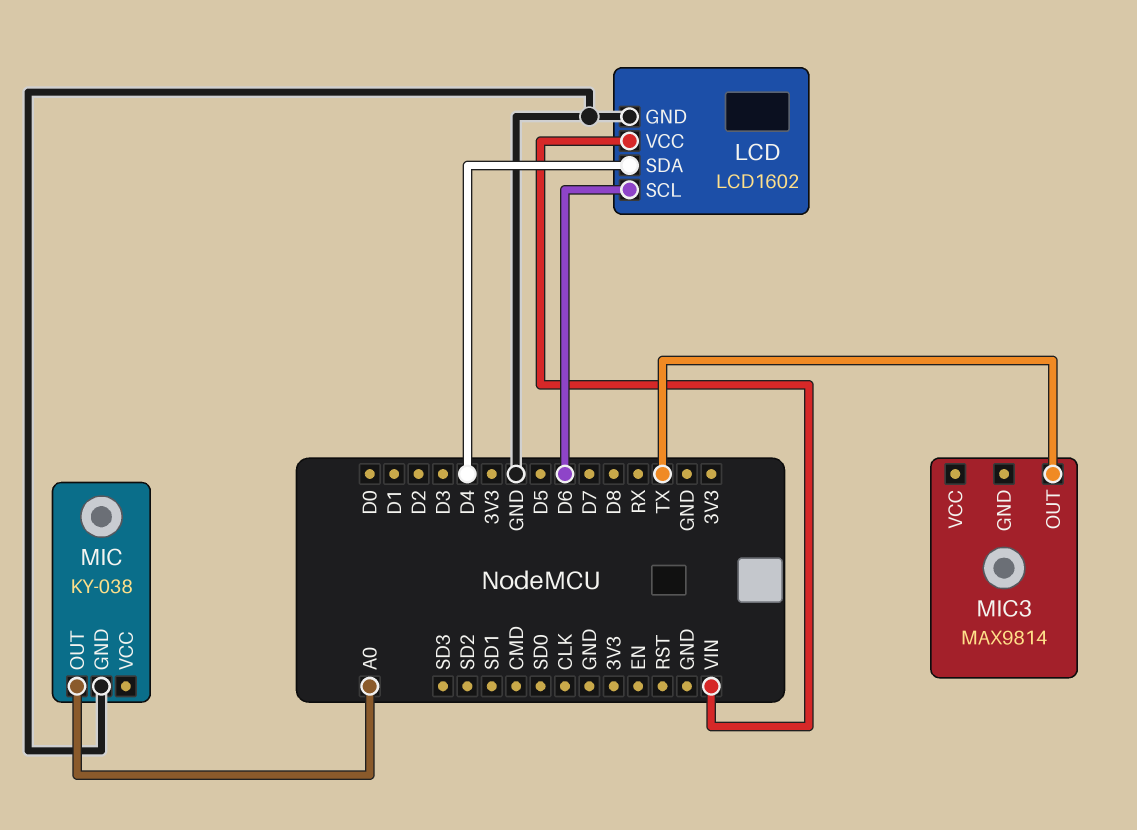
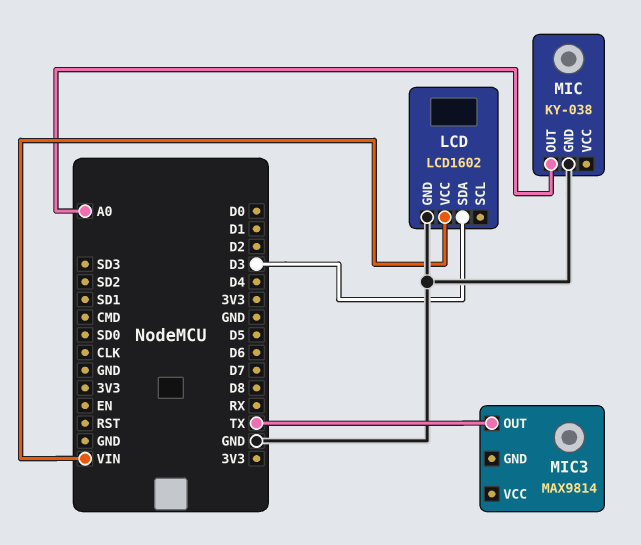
LCD pin SCL: D6 -> none
LCD pin SDA: D4 -> D3

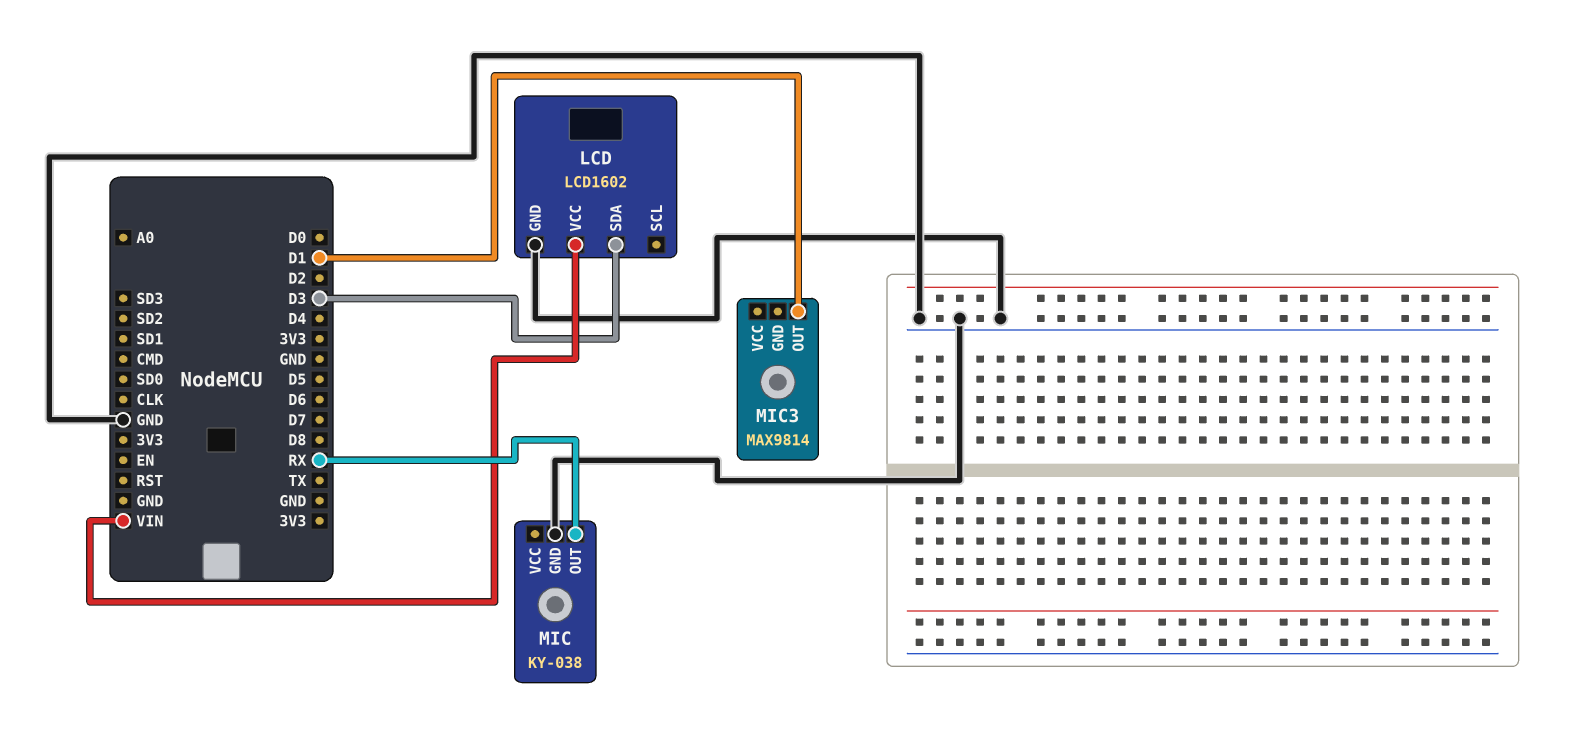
MIC pin OUT: A0 -> RX
MIC3 pin OUT: TX -> D1

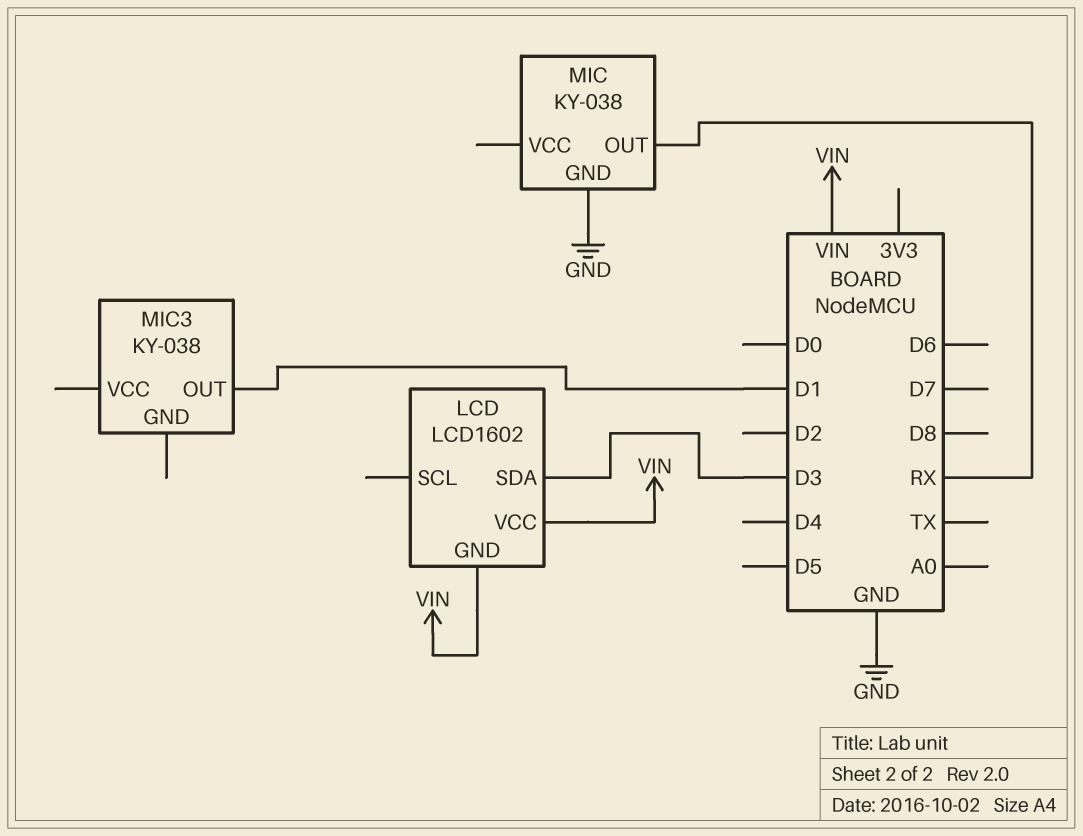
LCD pin GND: GND -> VIN
MIC3: MAX9814 -> KY-038

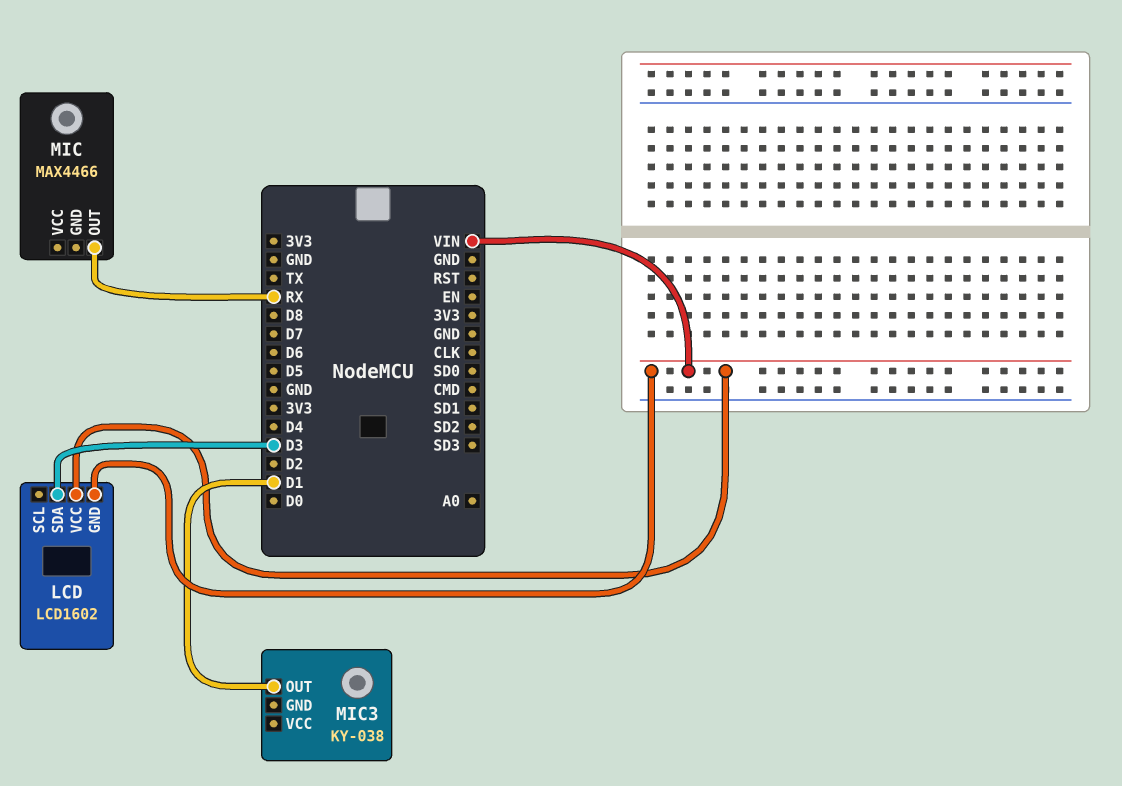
MIC: KY-038 -> MAX4466
MIC pin GND: GND -> none

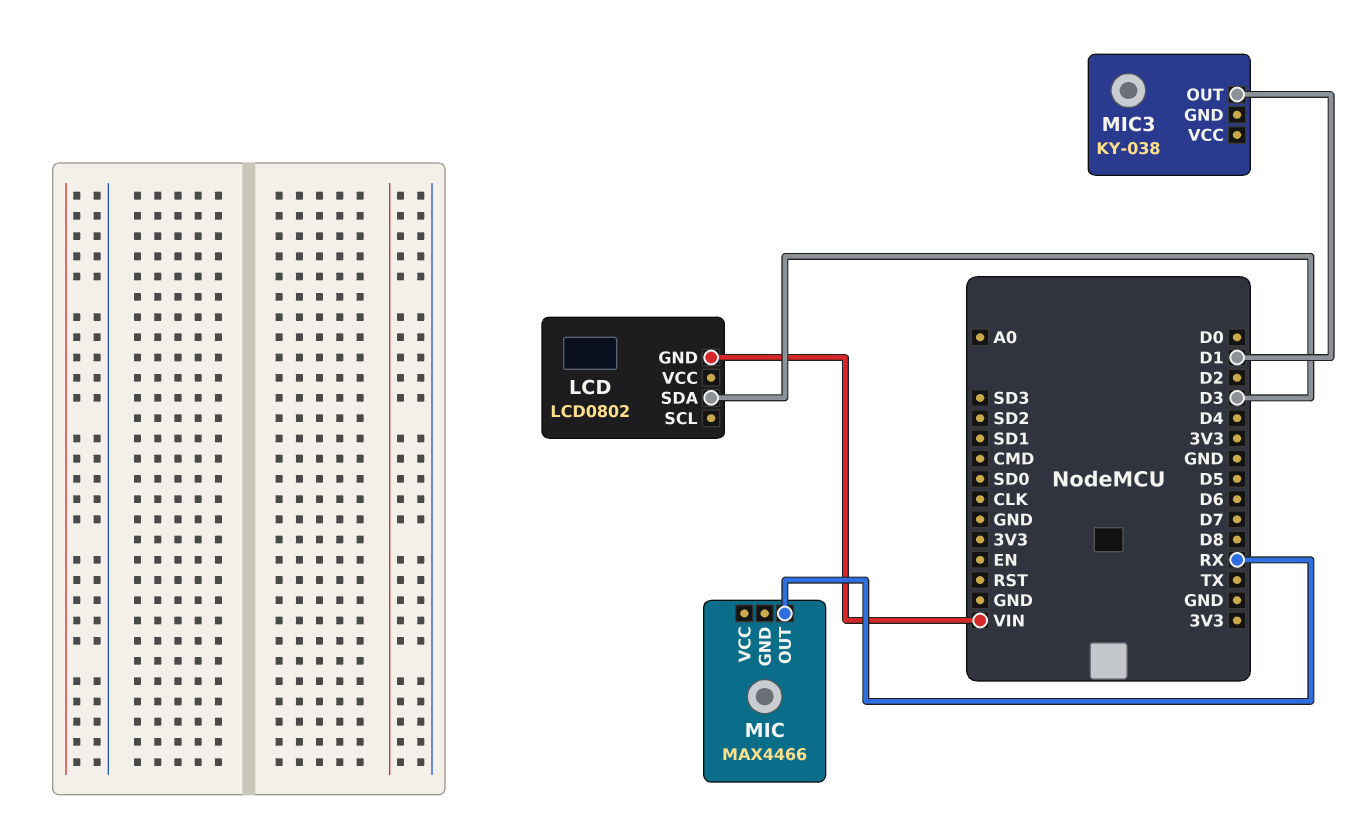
LCD: LCD1602 -> LCD0802
LCD pin VCC: VIN -> none

